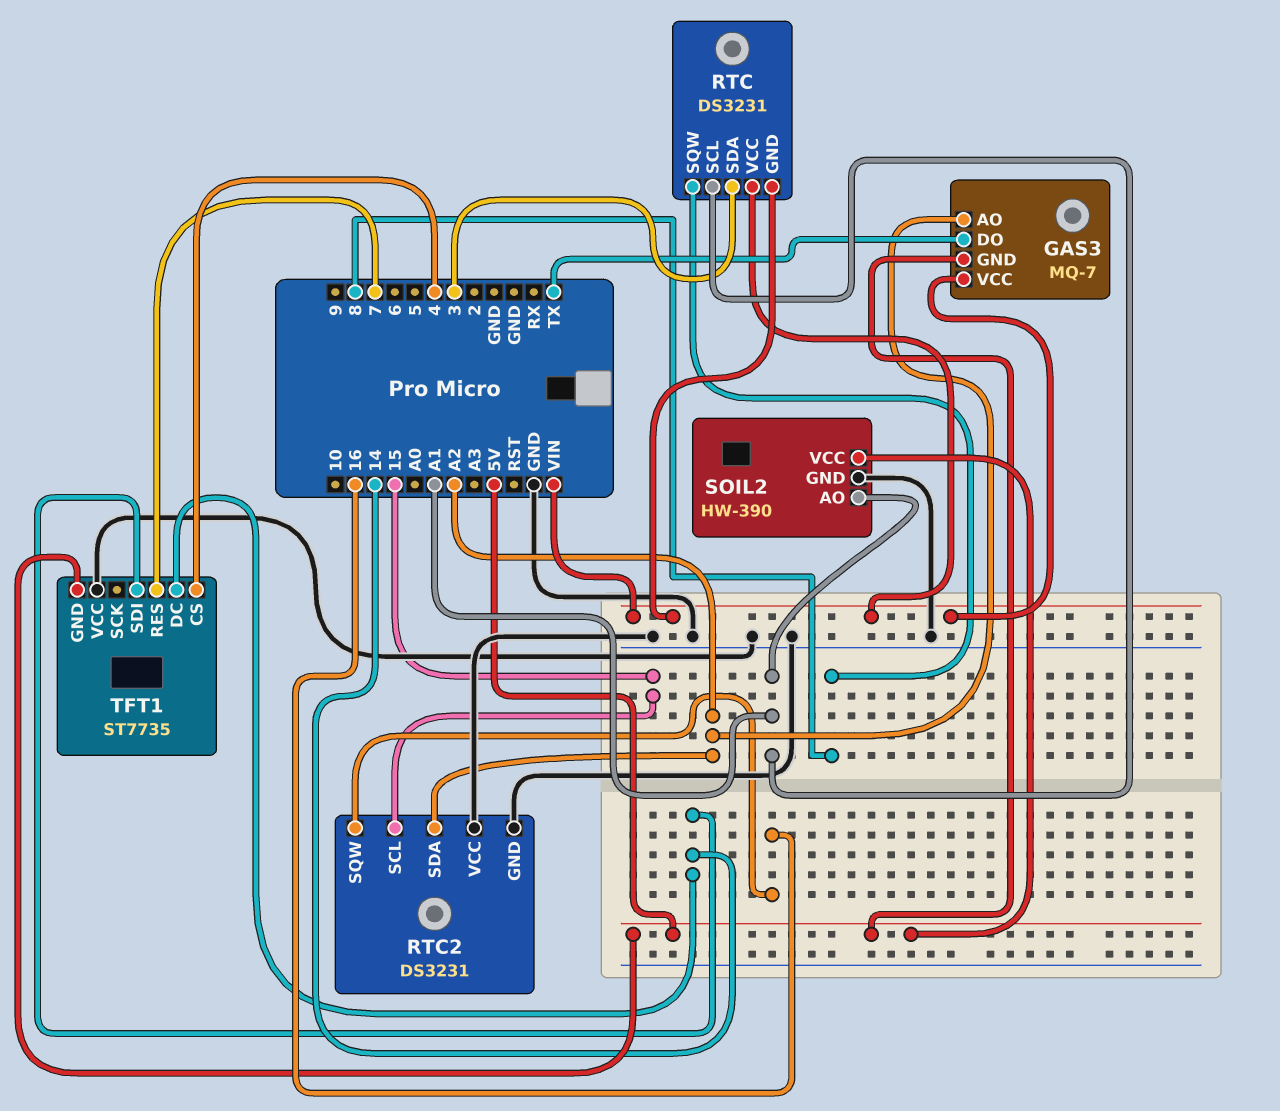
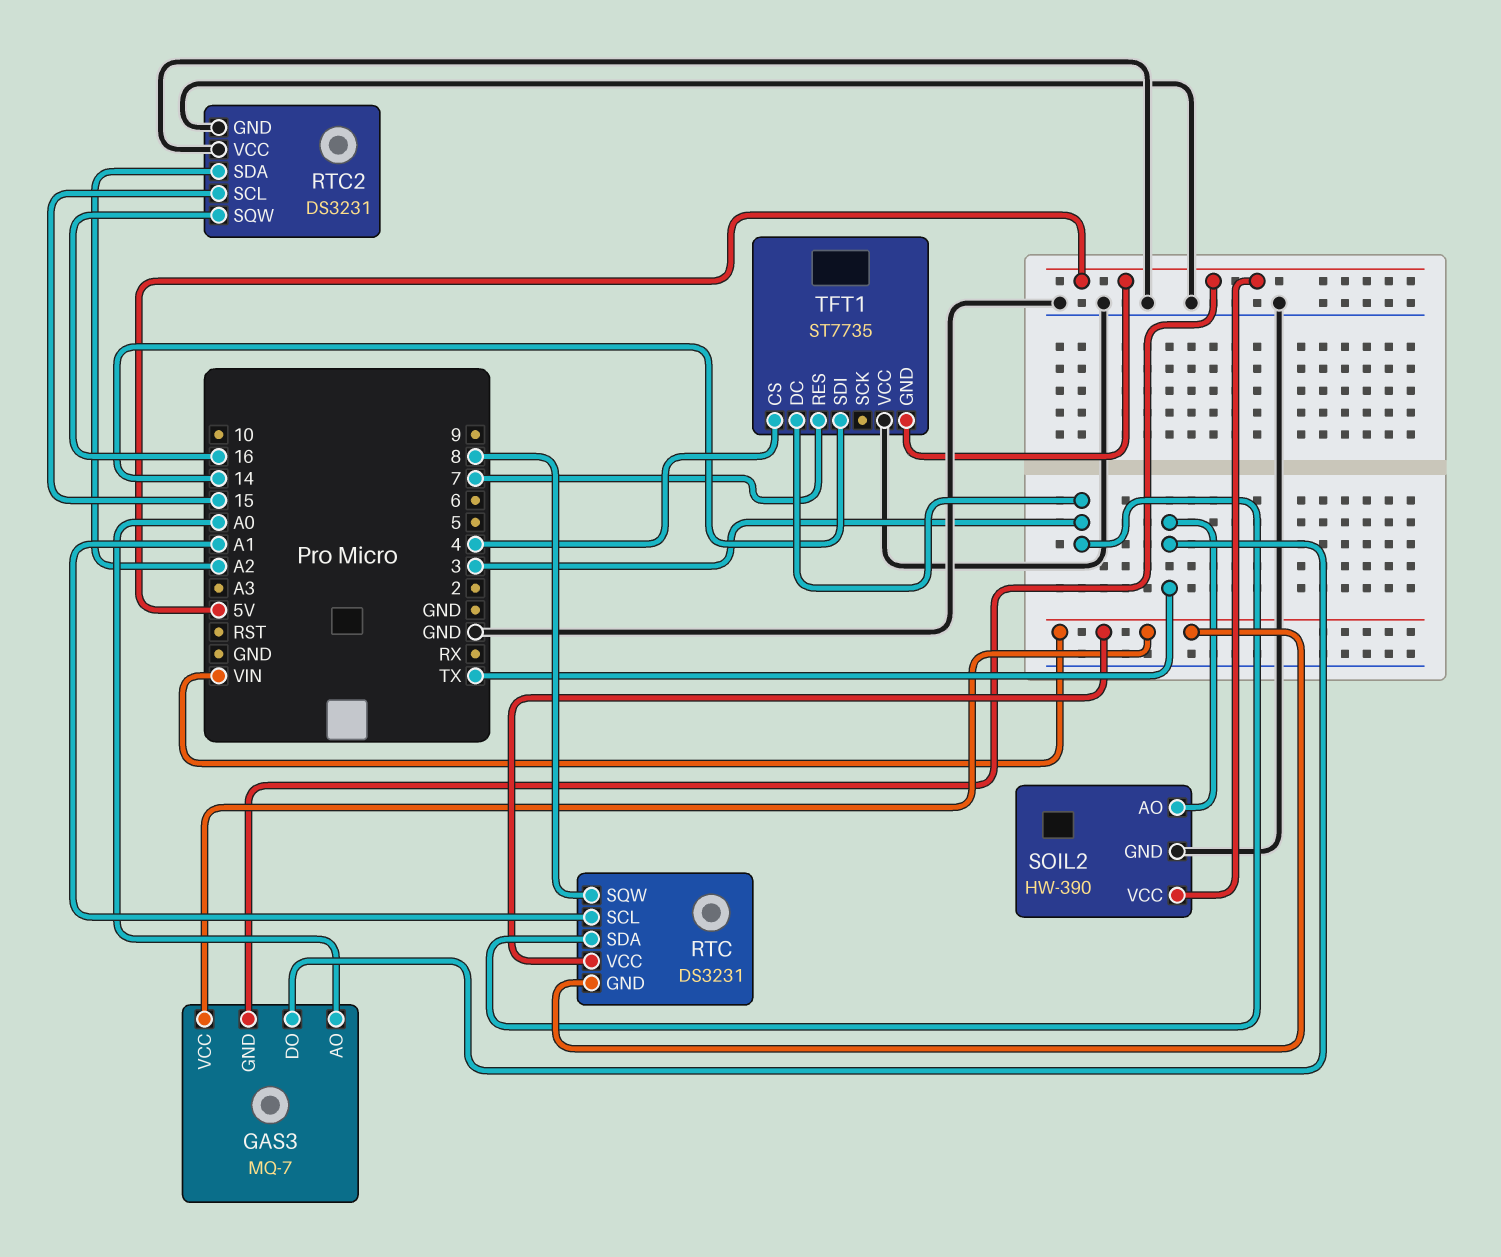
GAS3 pin AO: A2 -> A0
SOIL2 pin AO: A1 -> TX
TFT1 pin DC: 14 -> 3

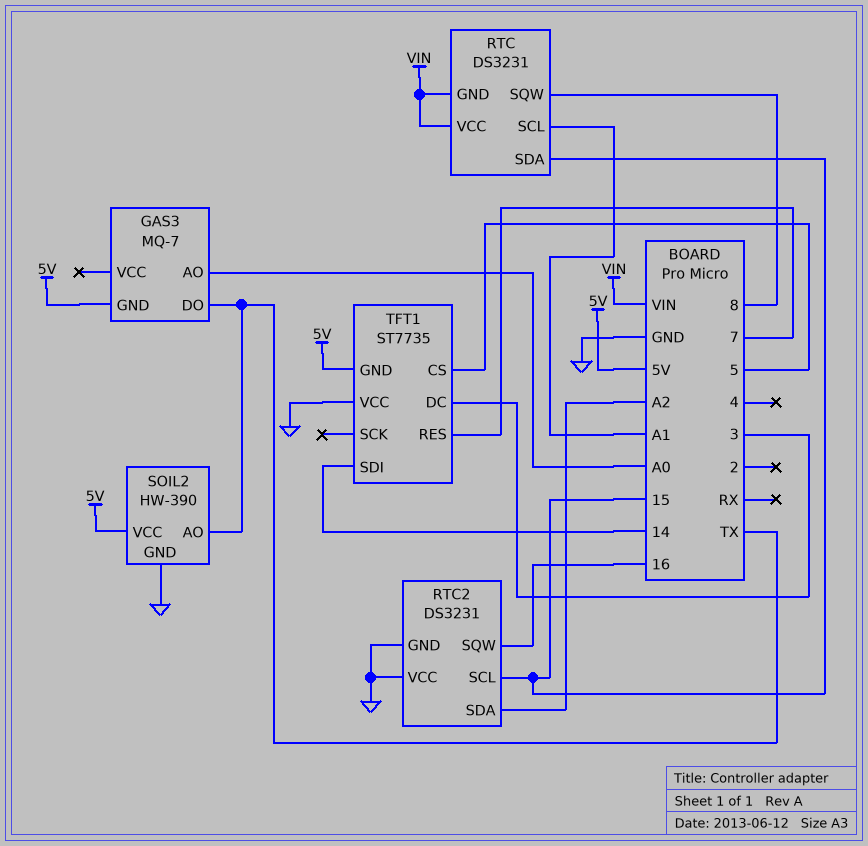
GAS3 pin VCC: VIN -> none
RTC pin SDA: 3 -> 15
TFT1 pin CS: 4 -> 5

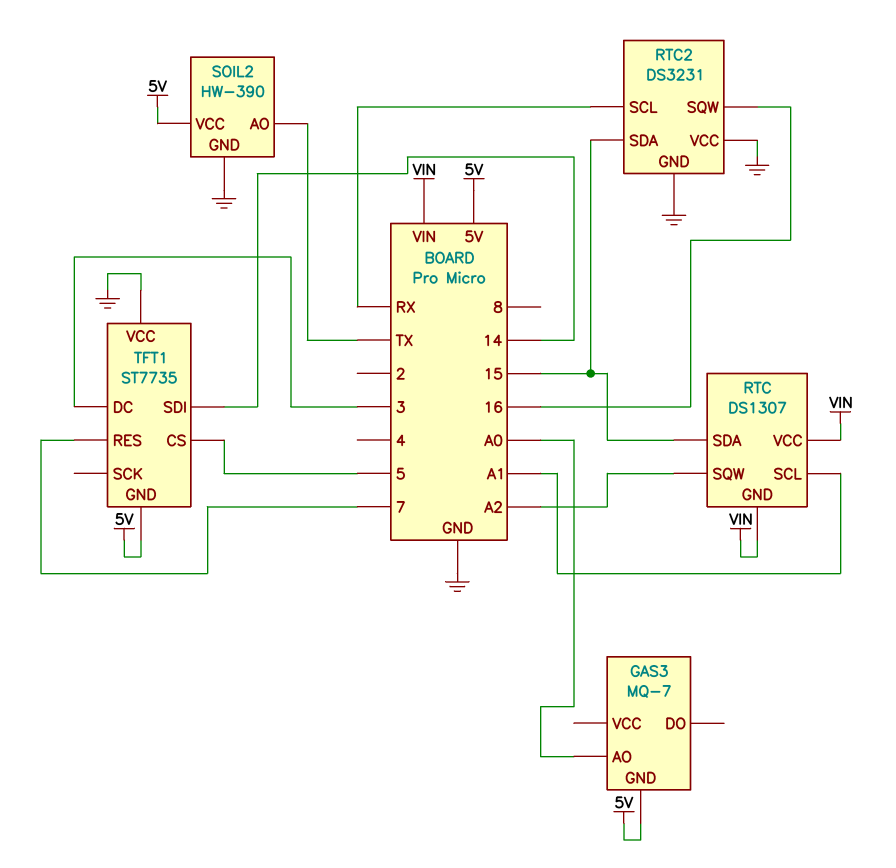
GAS3 pin DO: TX -> none
RTC: DS3231 -> DS1307
RTC pin SQW: 8 -> A2
RTC2 pin SCL: 15 -> RX
RTC2 pin SDA: A2 -> 15

